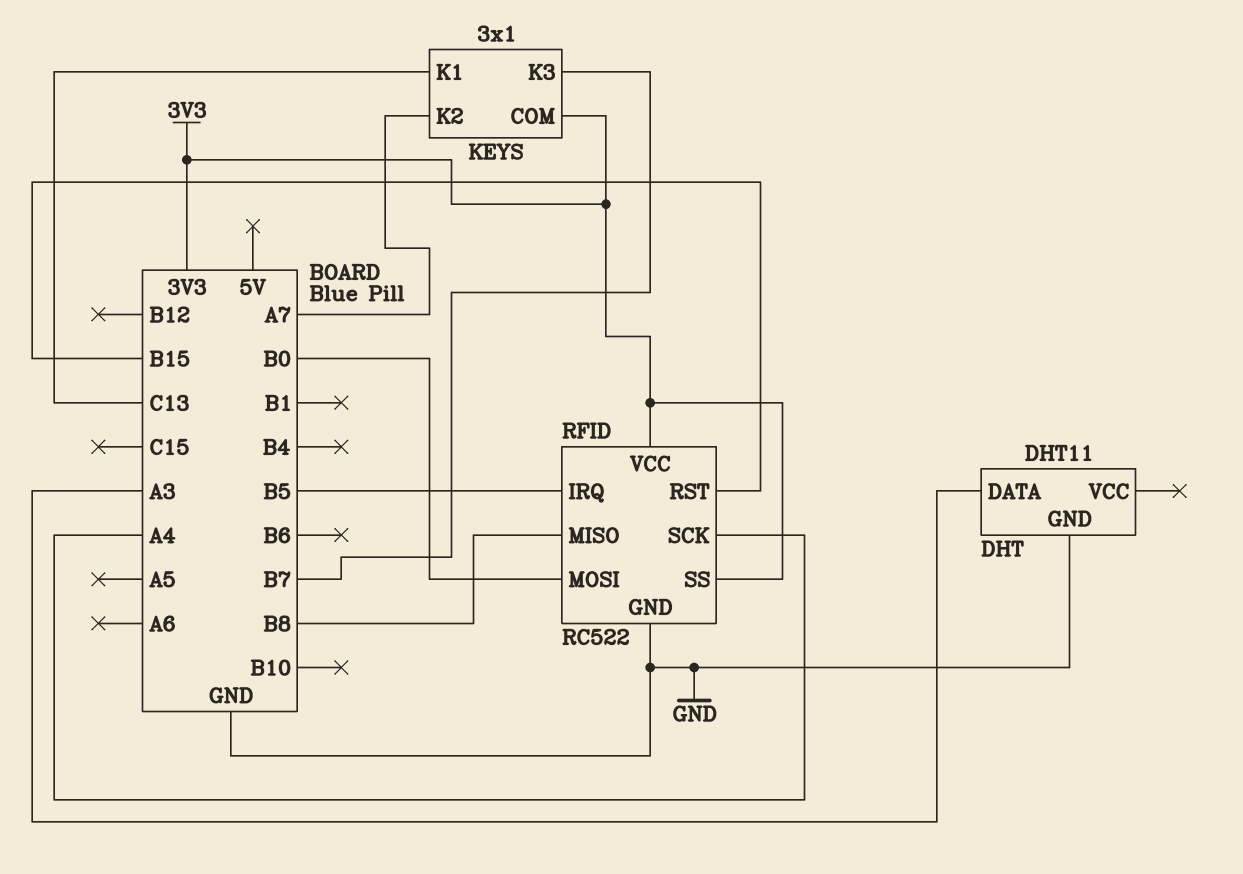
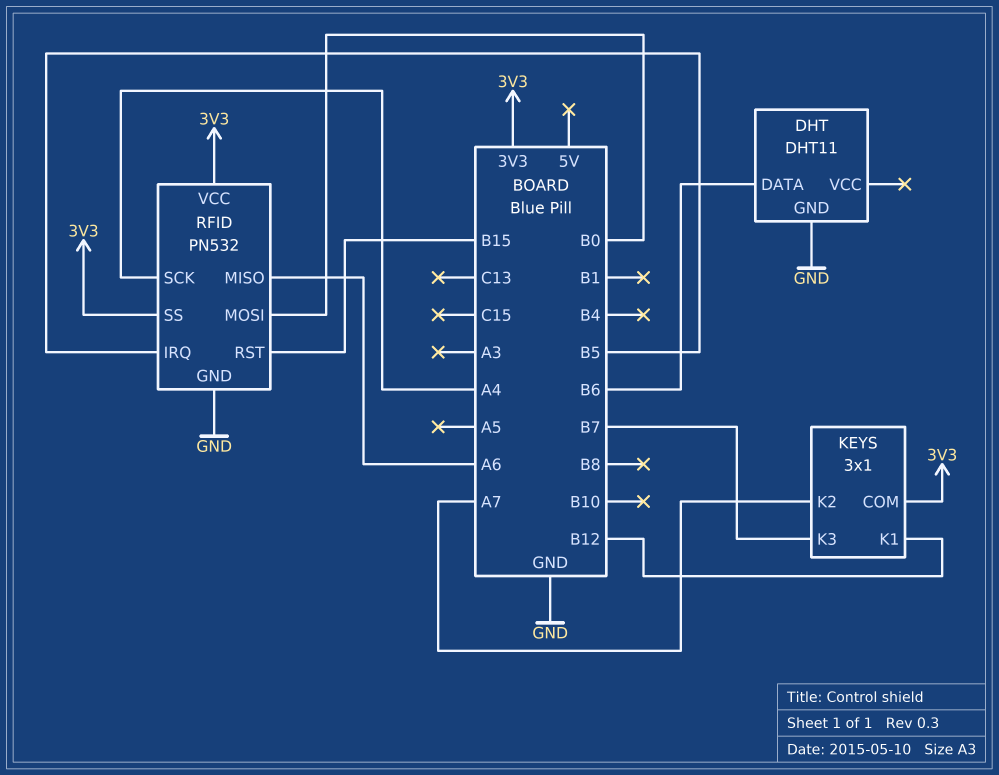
DHT pin DATA: A3 -> B6
KEYS pin K1: C13 -> B12
RFID: RC522 -> PN532
RFID pin MISO: B8 -> A6

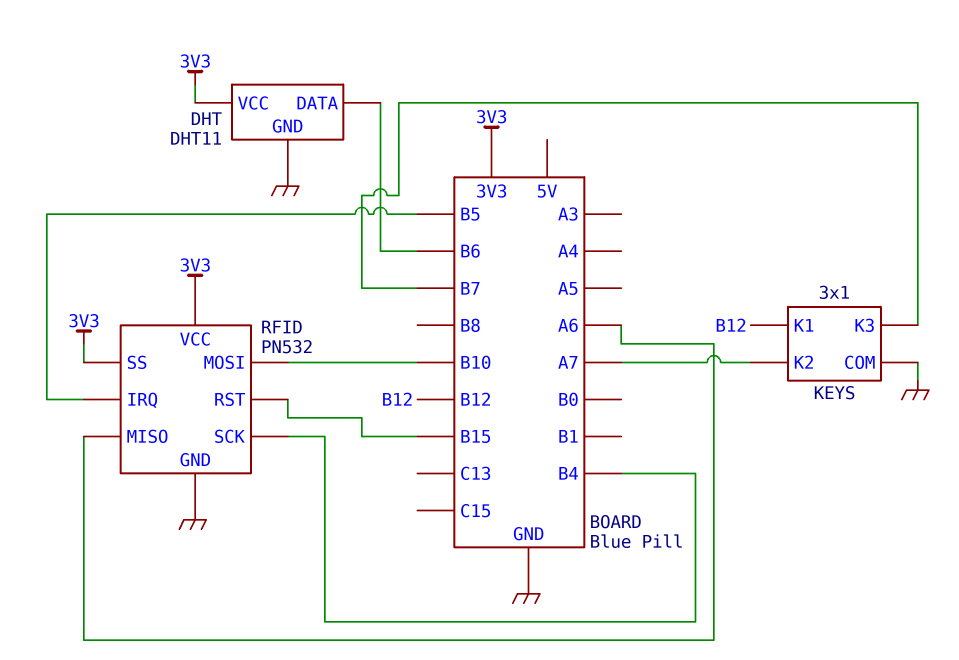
DHT pin VCC: none -> 3V3
KEYS pin COM: 3V3 -> GND
RFID pin MOSI: B0 -> B10
RFID pin SCK: A4 -> B4

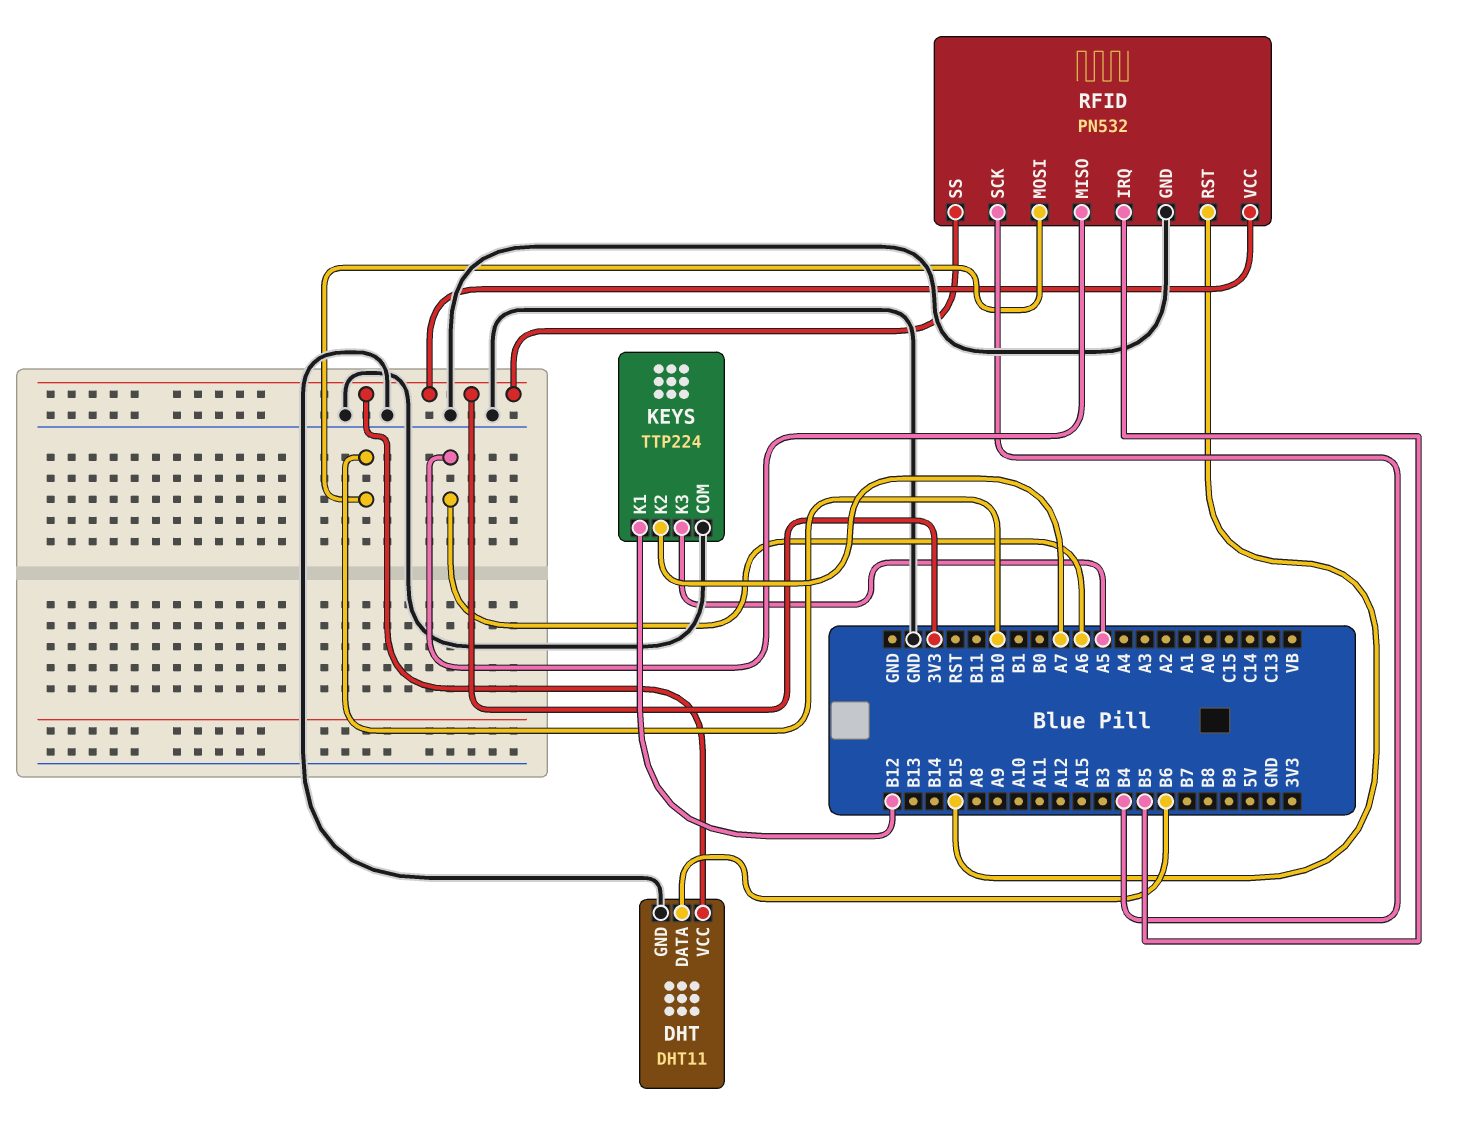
KEYS: 3x1 -> TTP224
KEYS pin K3: B7 -> A5

